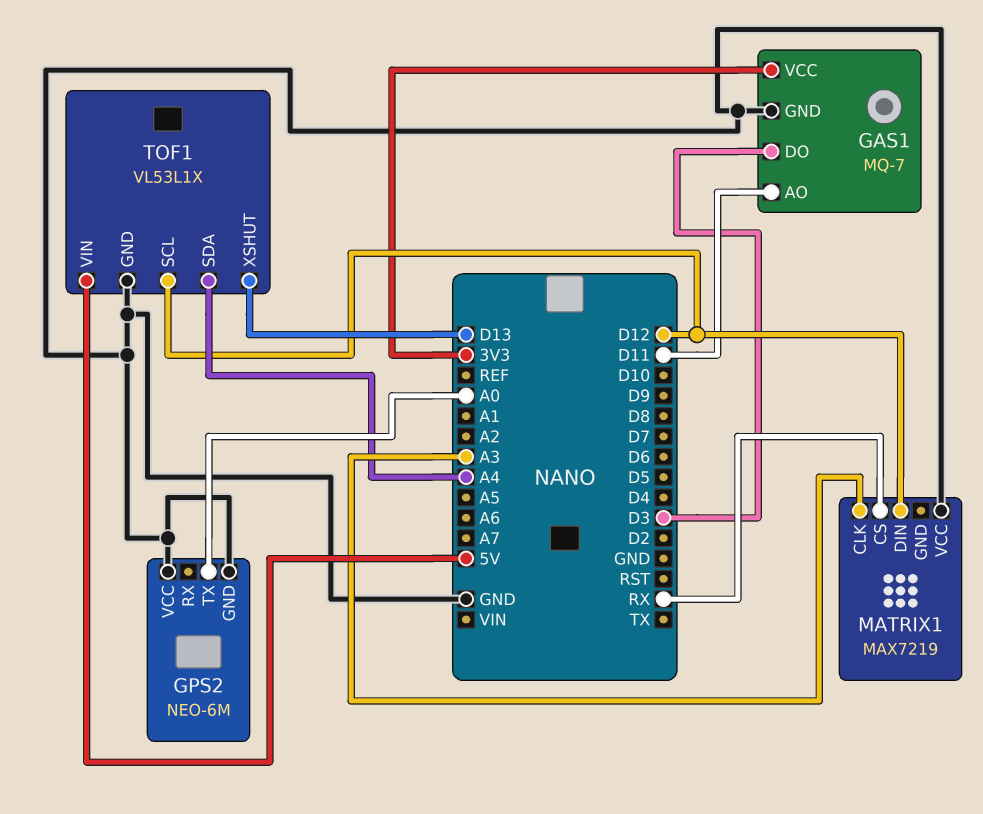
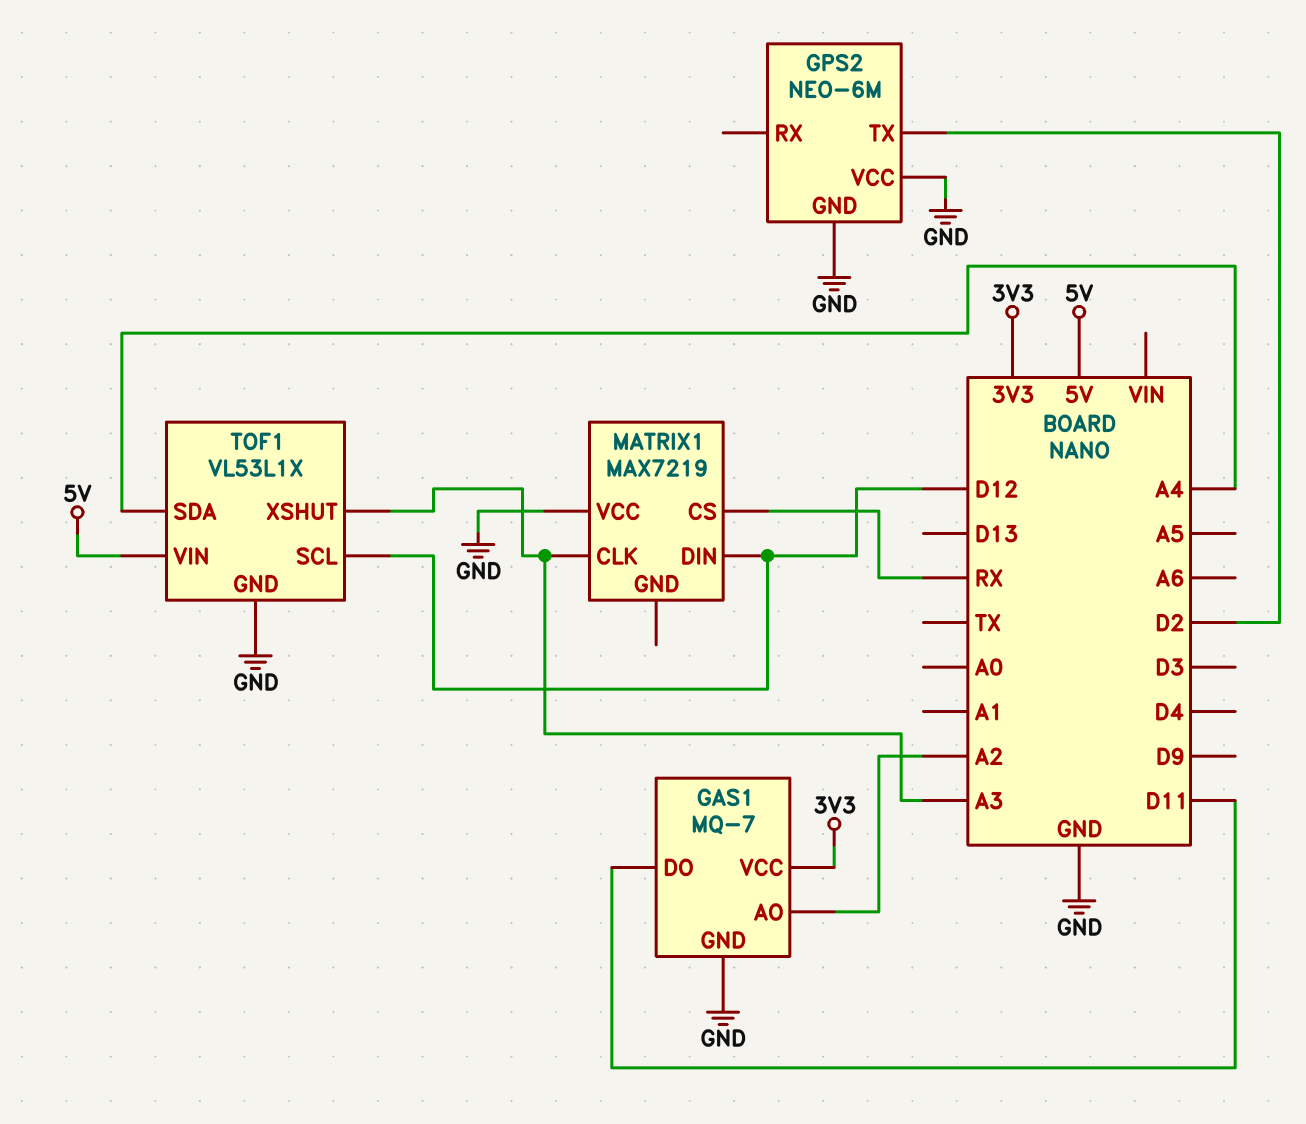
GAS1 pin AO: D11 -> A2
GAS1 pin DO: D3 -> D11
GPS2 pin TX: A0 -> D2
TOF1 pin XSHUT: D13 -> A3

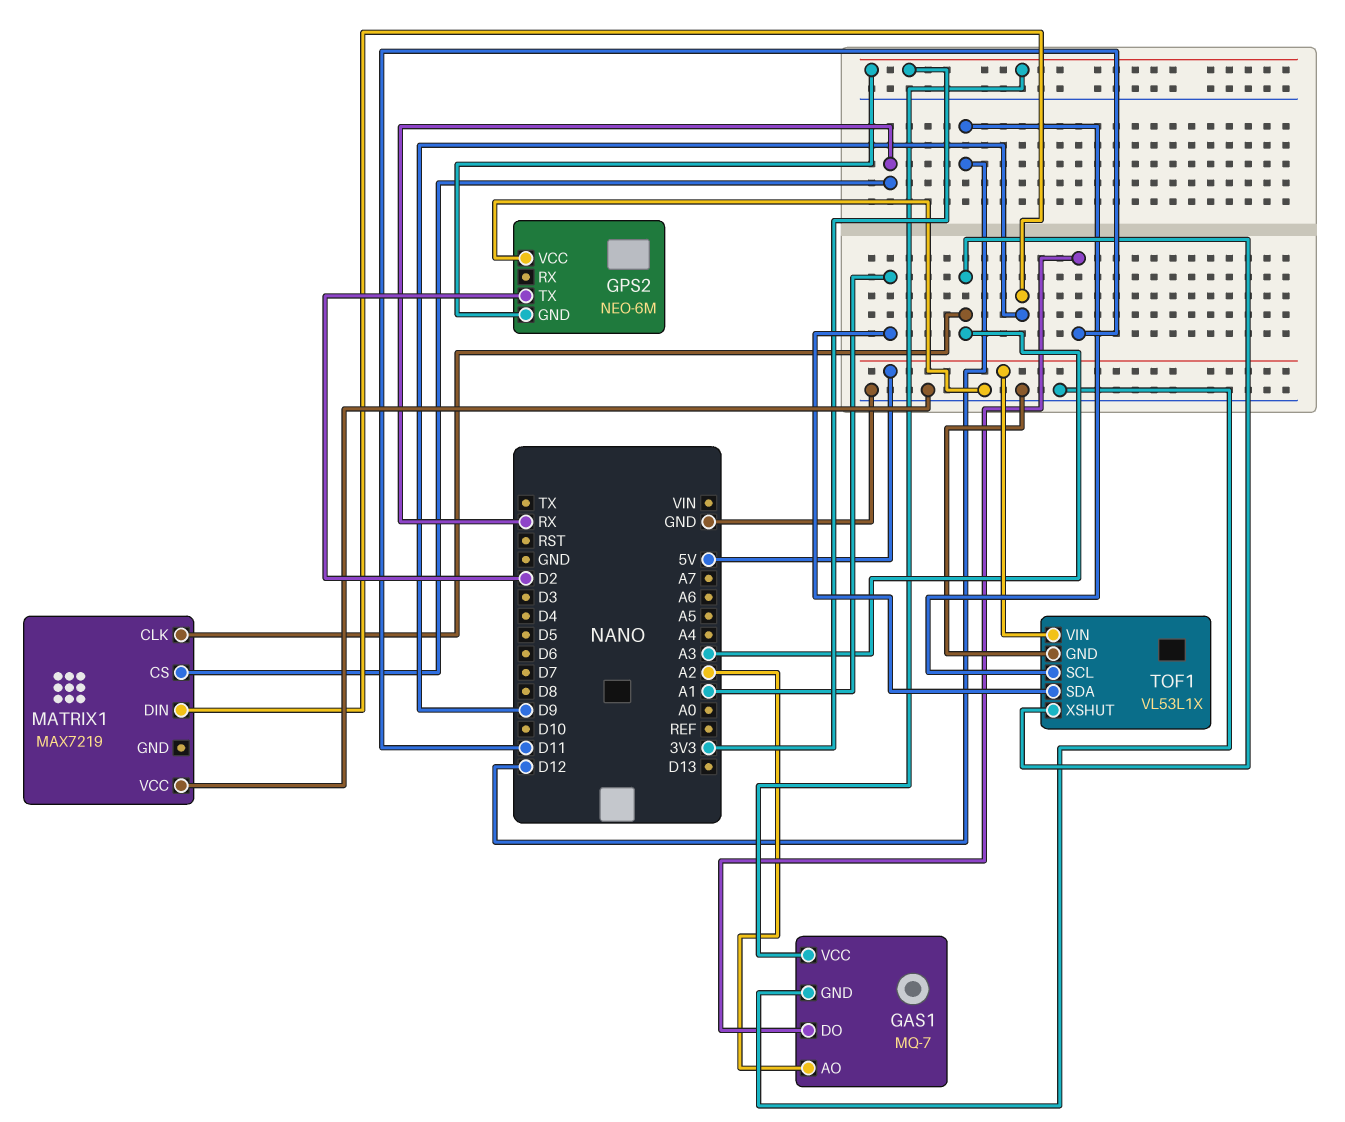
GPS2 pin GND: GND -> 3V3
MATRIX1 pin DIN: D12 -> D9
TOF1 pin SDA: A4 -> A1

